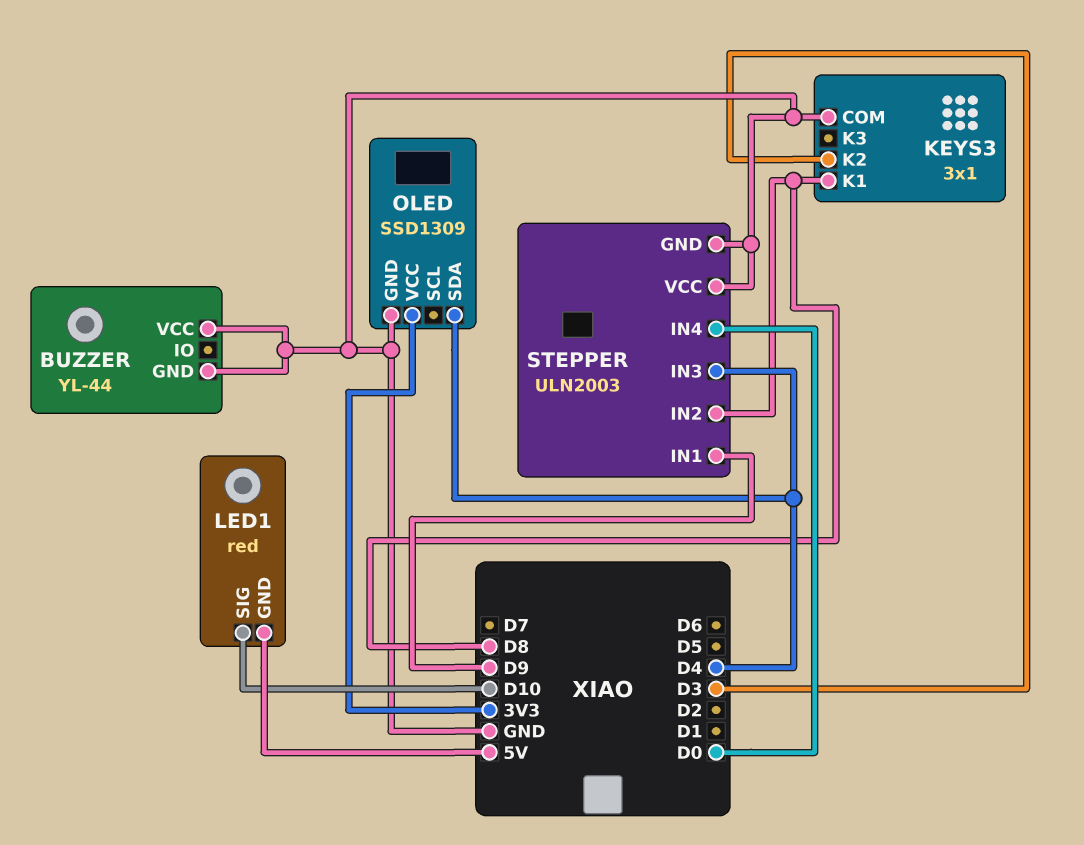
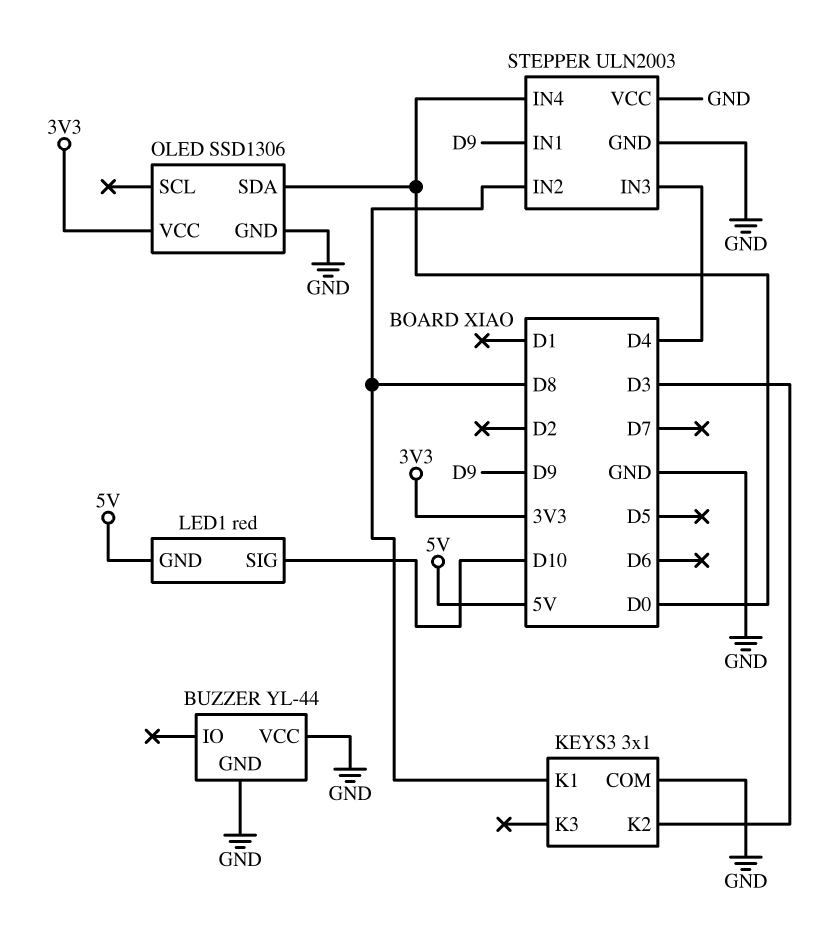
OLED: SSD1309 -> SSD1306
OLED pin SDA: D4 -> D0

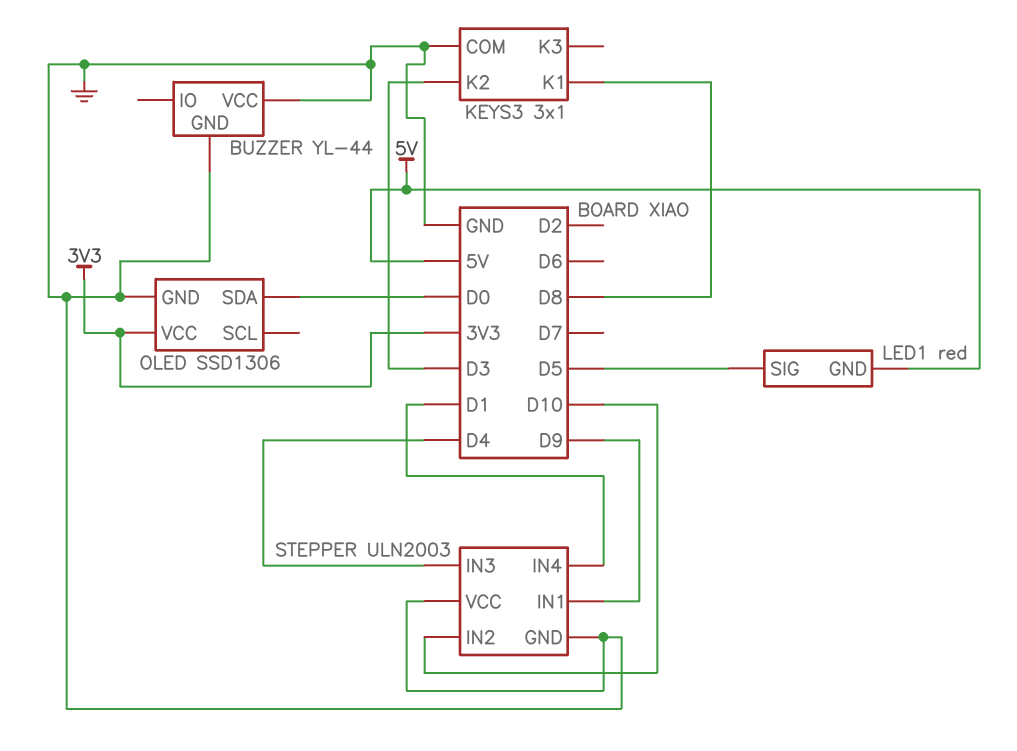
LED1 pin SIG: D10 -> D5
STEPPER pin IN2: D8 -> D10
STEPPER pin IN4: D0 -> D1

